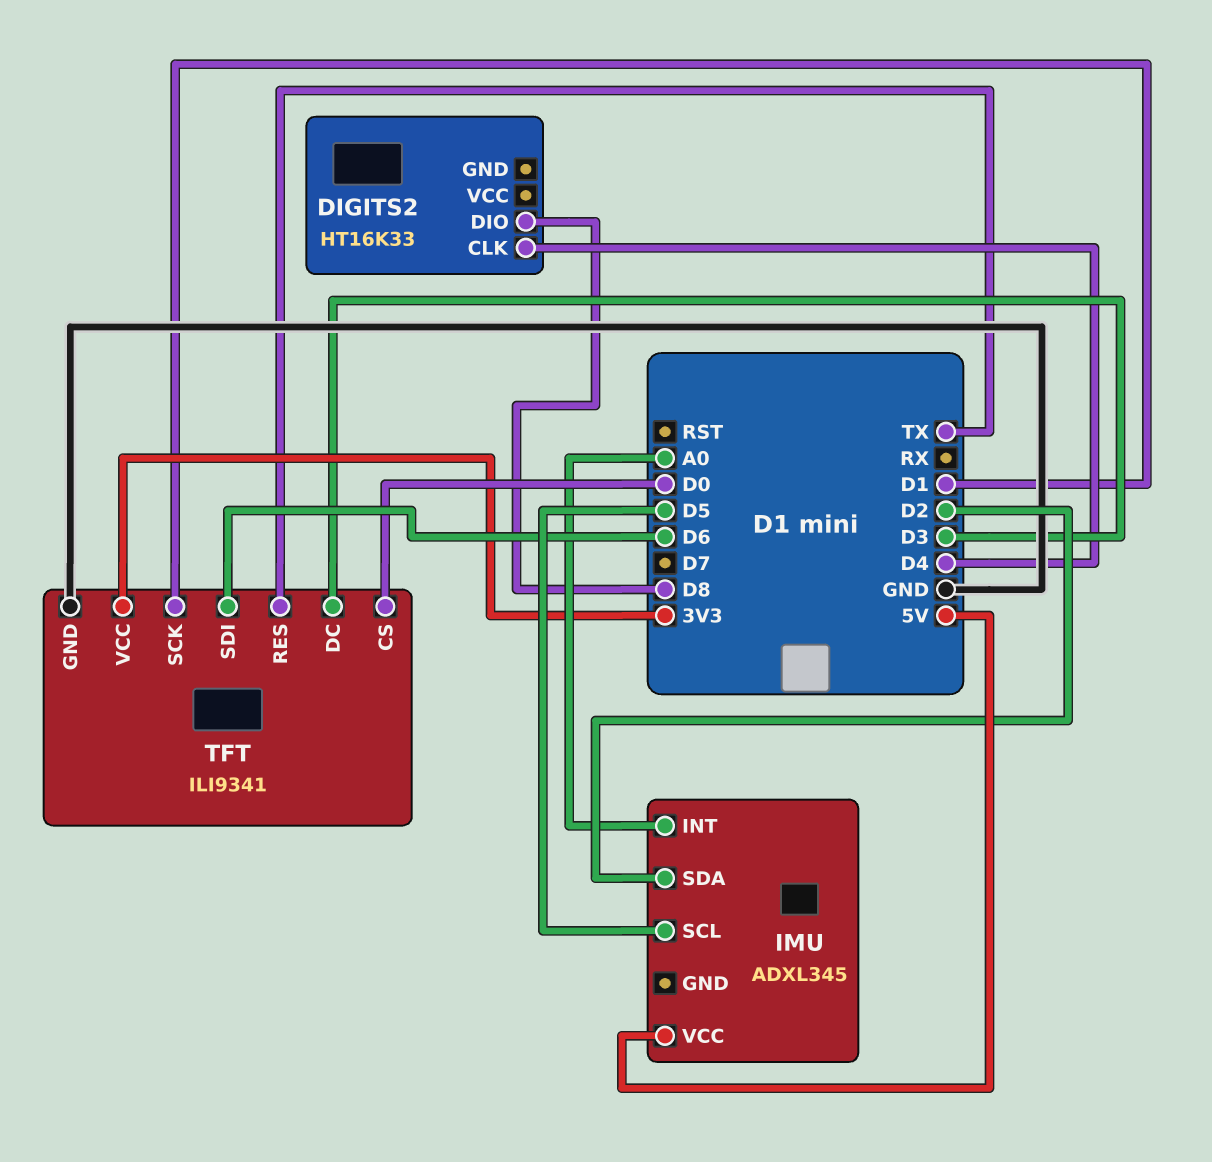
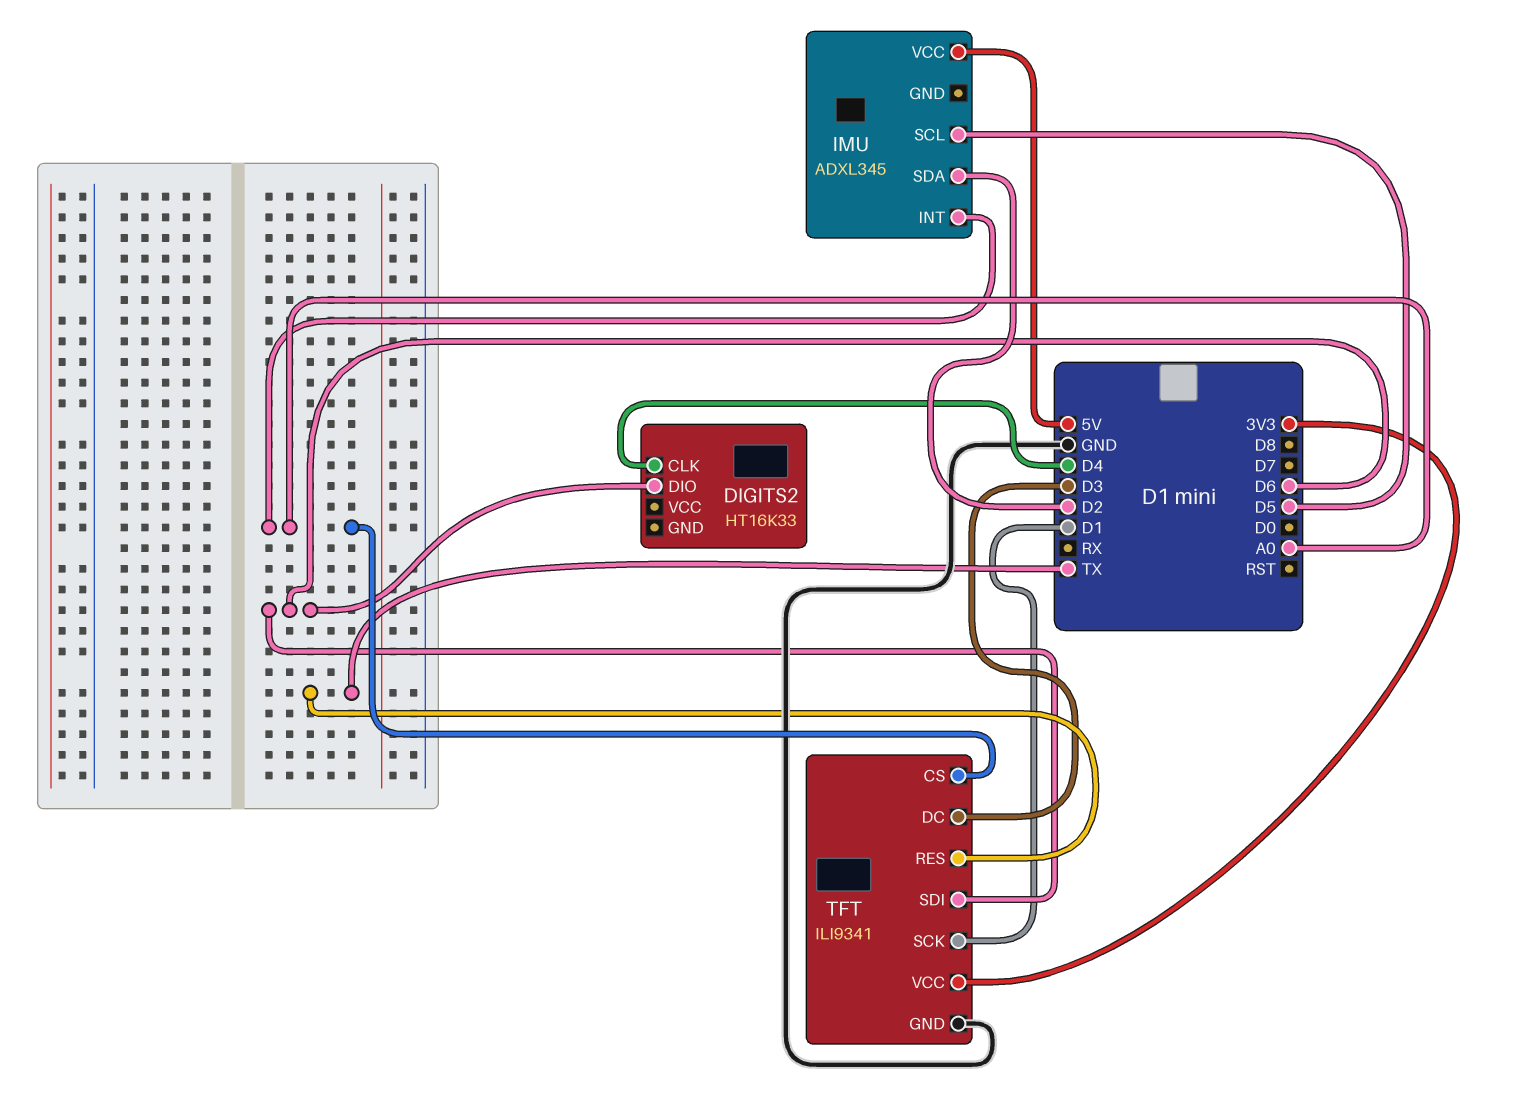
DIGITS2 pin DIO: D8 -> D6
TFT pin CS: D0 -> A0

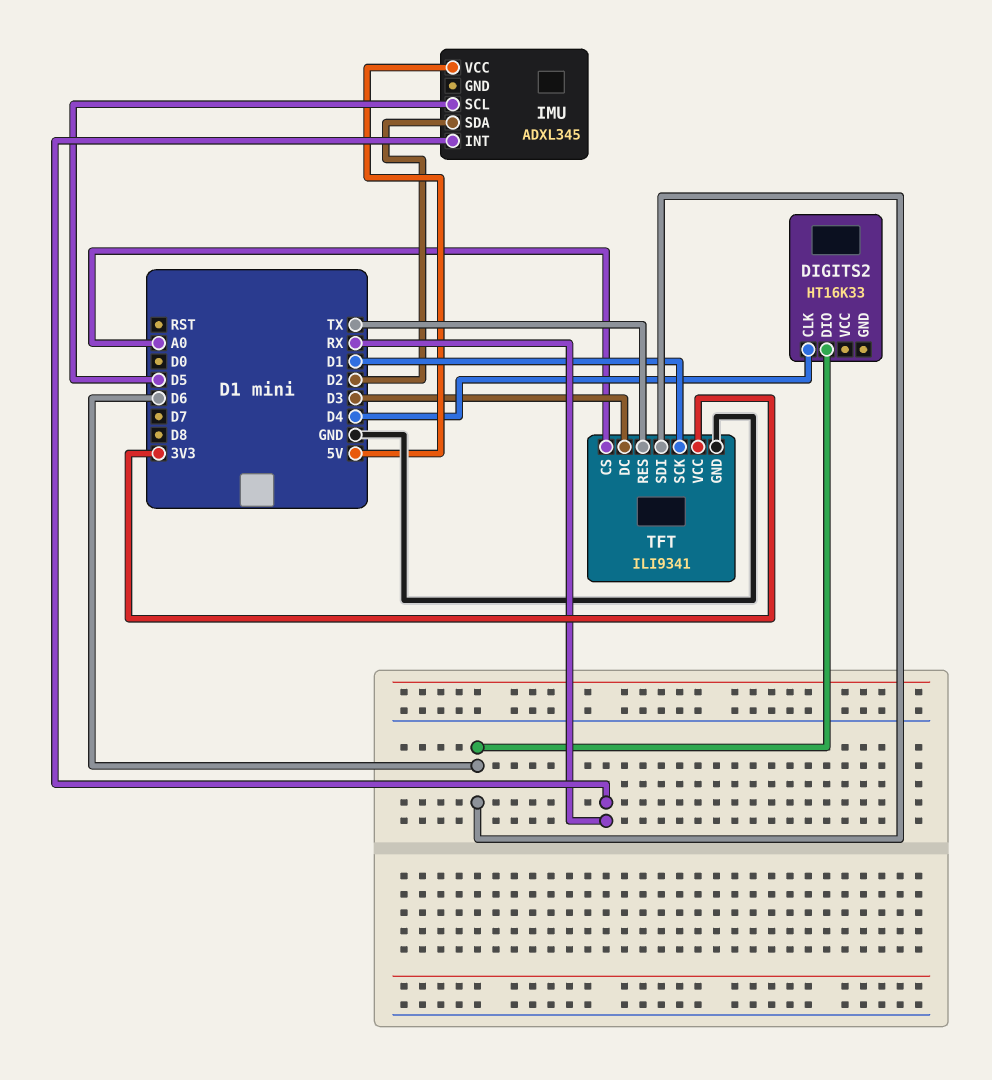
IMU pin INT: A0 -> RX

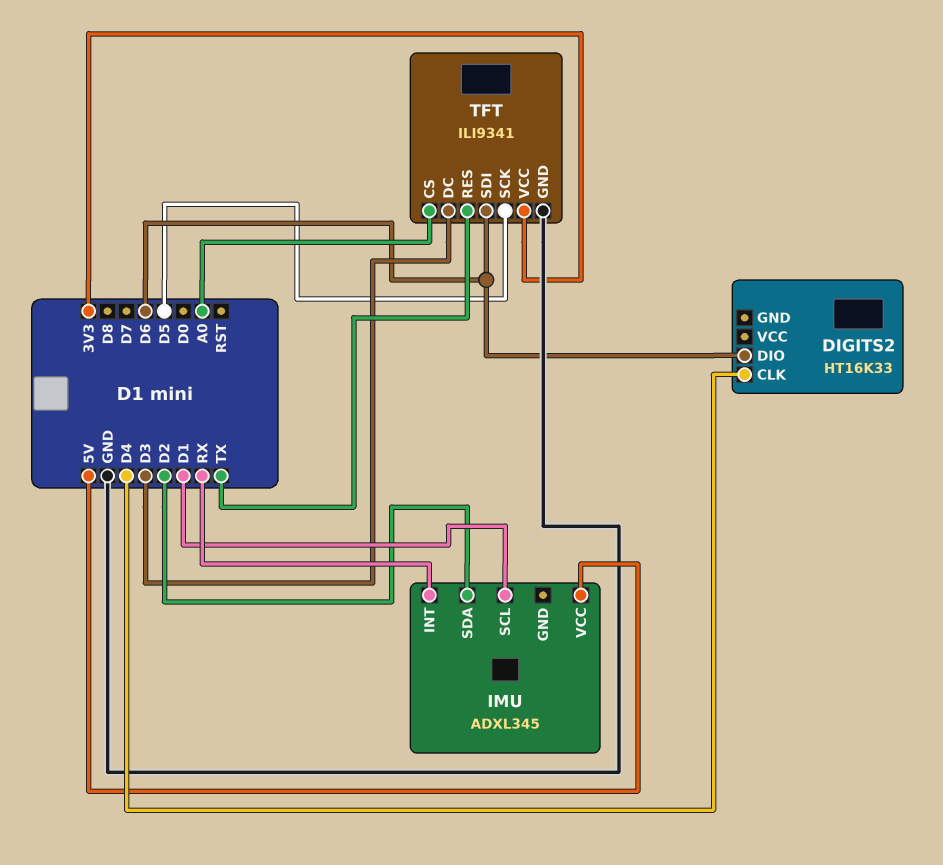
IMU pin SCL: D5 -> D1
TFT pin SCK: D1 -> D5

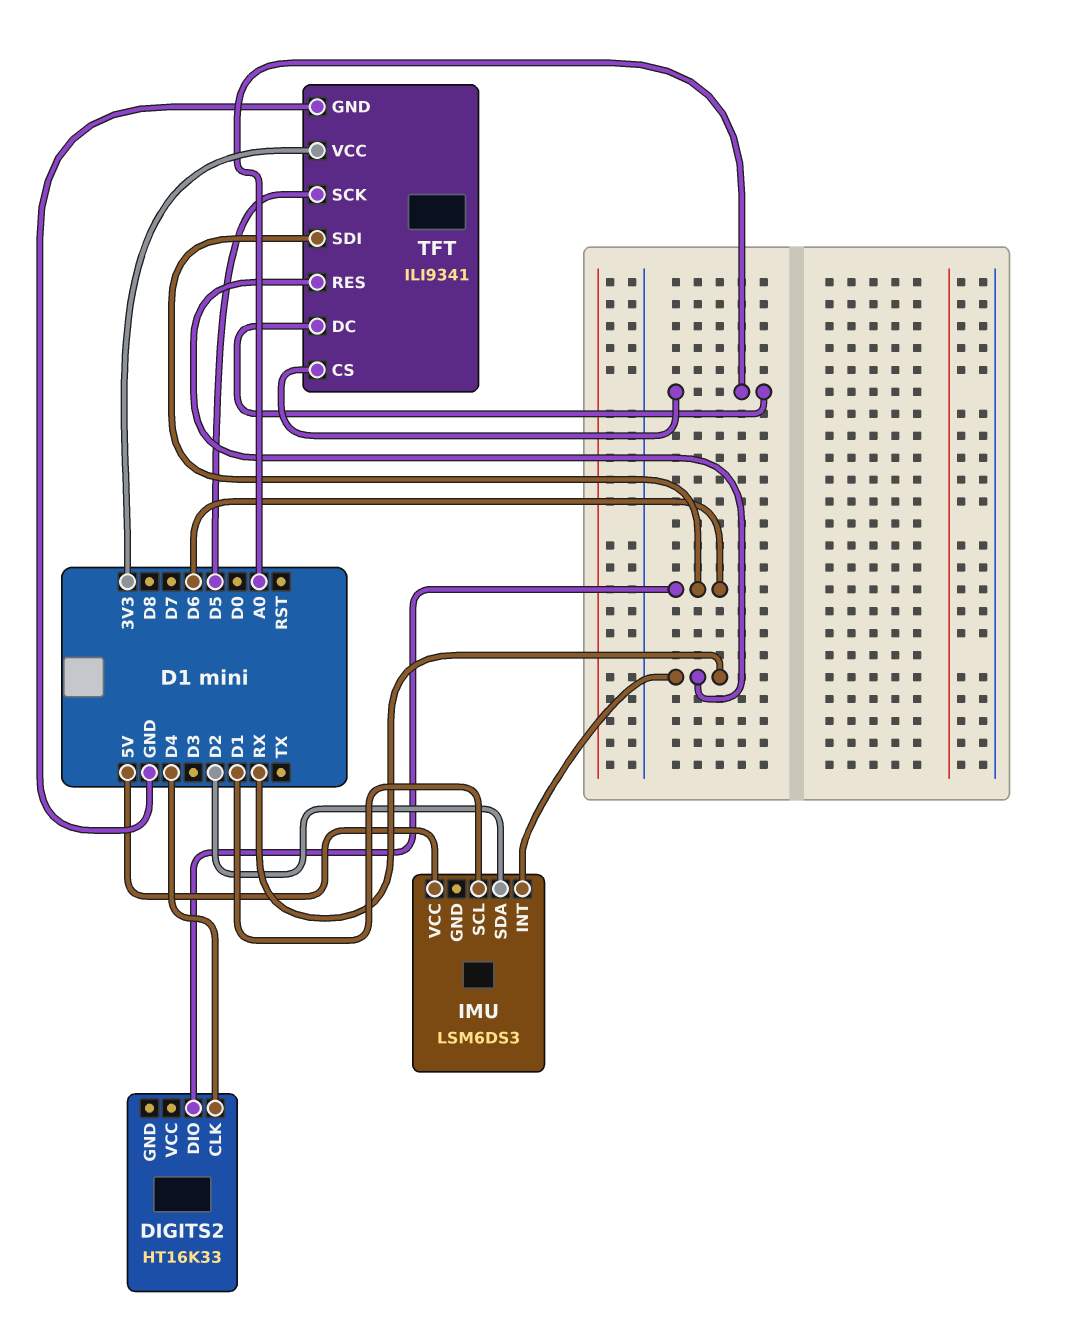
IMU: ADXL345 -> LSM6DS3
TFT pin DC: D3 -> A0
TFT pin RES: TX -> RX

